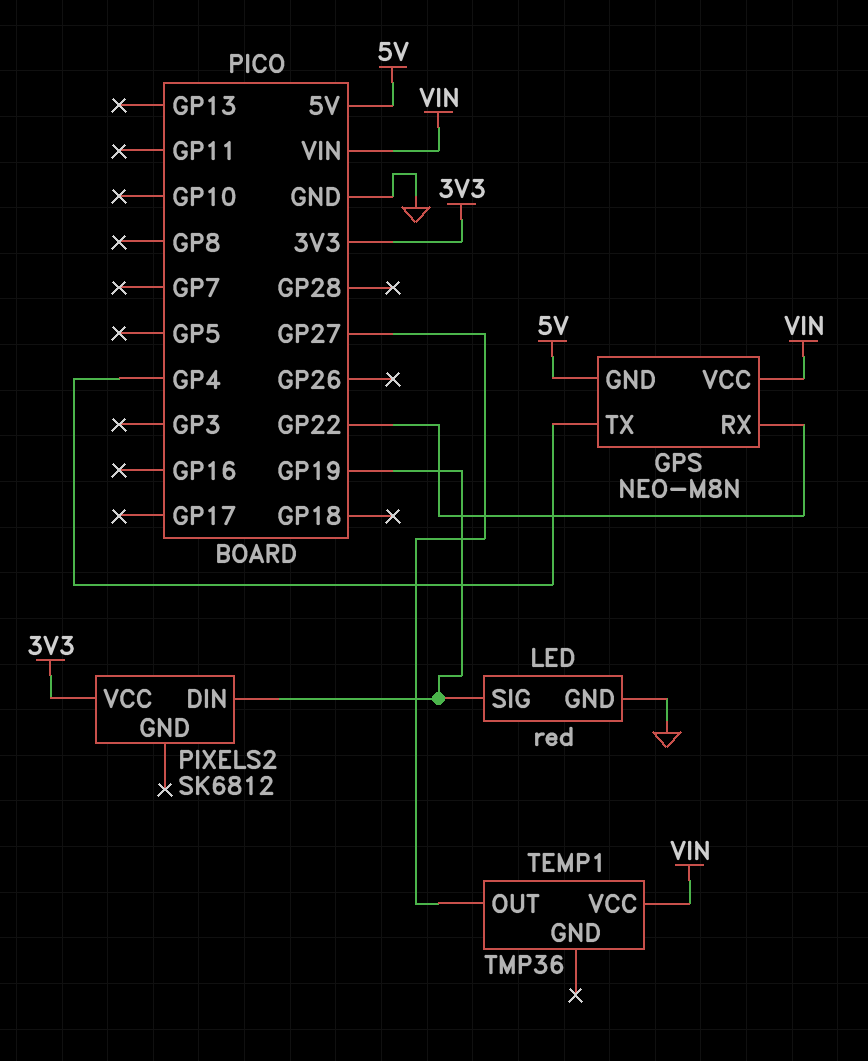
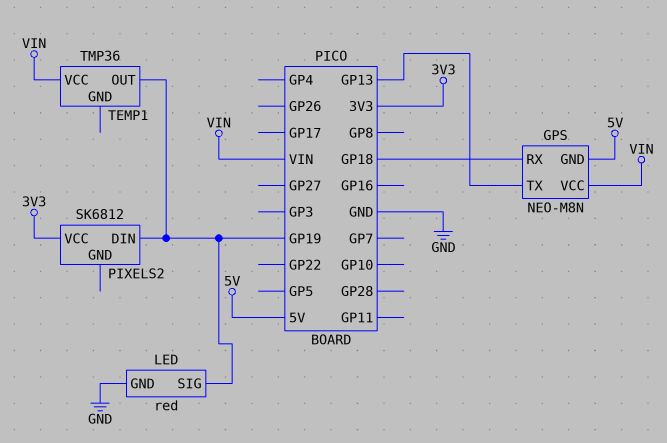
GPS pin RX: GP22 -> GP18
GPS pin TX: GP4 -> GP13
TEMP1 pin OUT: GP27 -> GP19

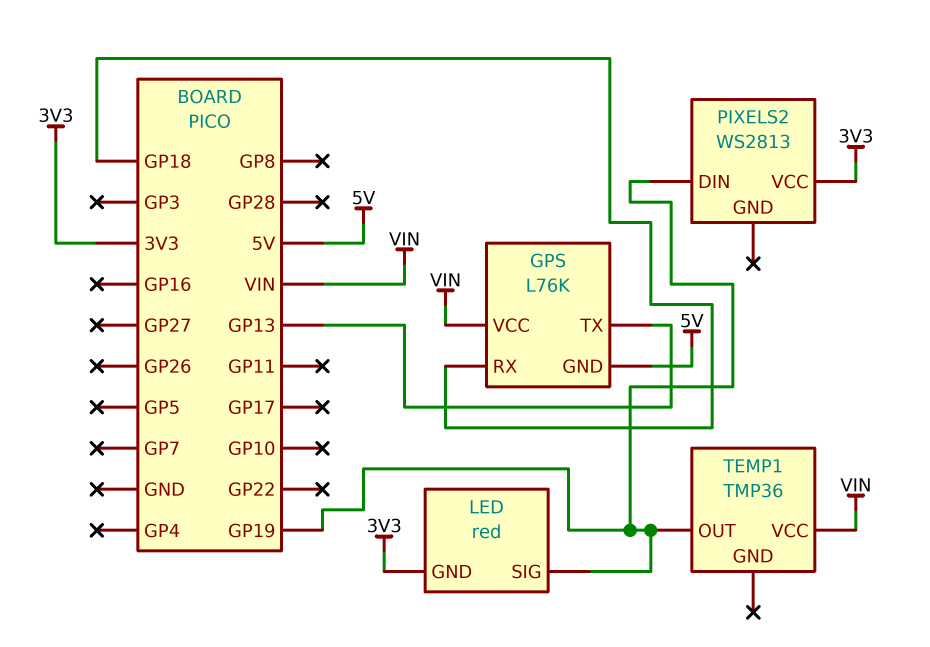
GPS: NEO-M8N -> L76K
LED pin GND: GND -> 3V3
PIXELS2: SK6812 -> WS2813

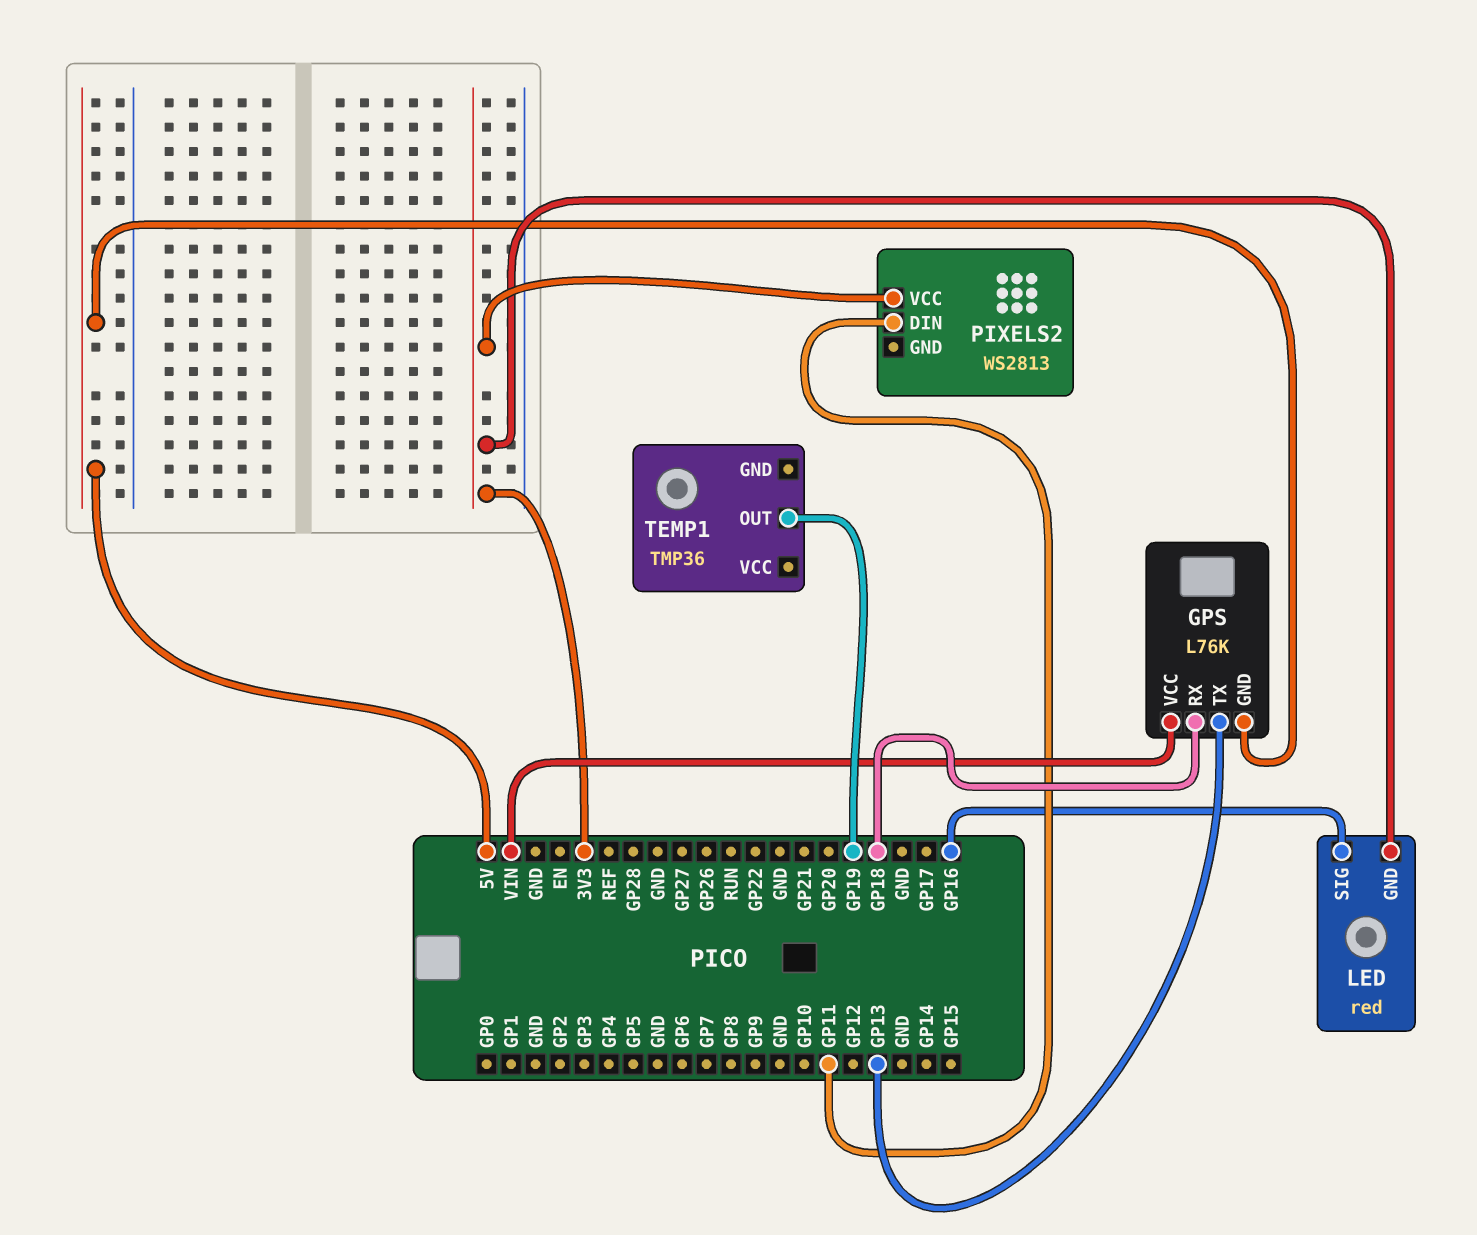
LED pin SIG: GP19 -> GP16
PIXELS2 pin DIN: GP19 -> GP11
TEMP1 pin VCC: VIN -> none

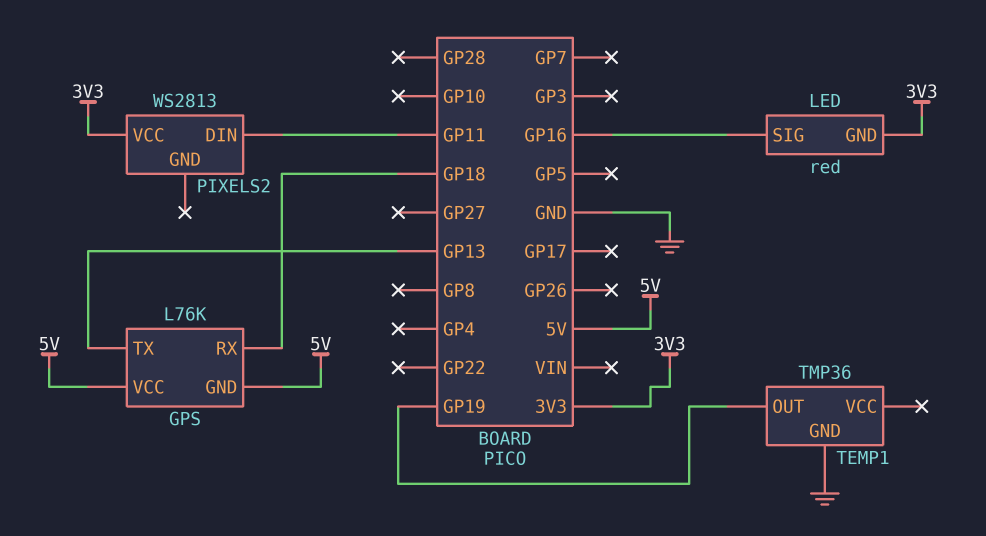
GPS pin VCC: VIN -> 5V
TEMP1 pin GND: none -> GND

